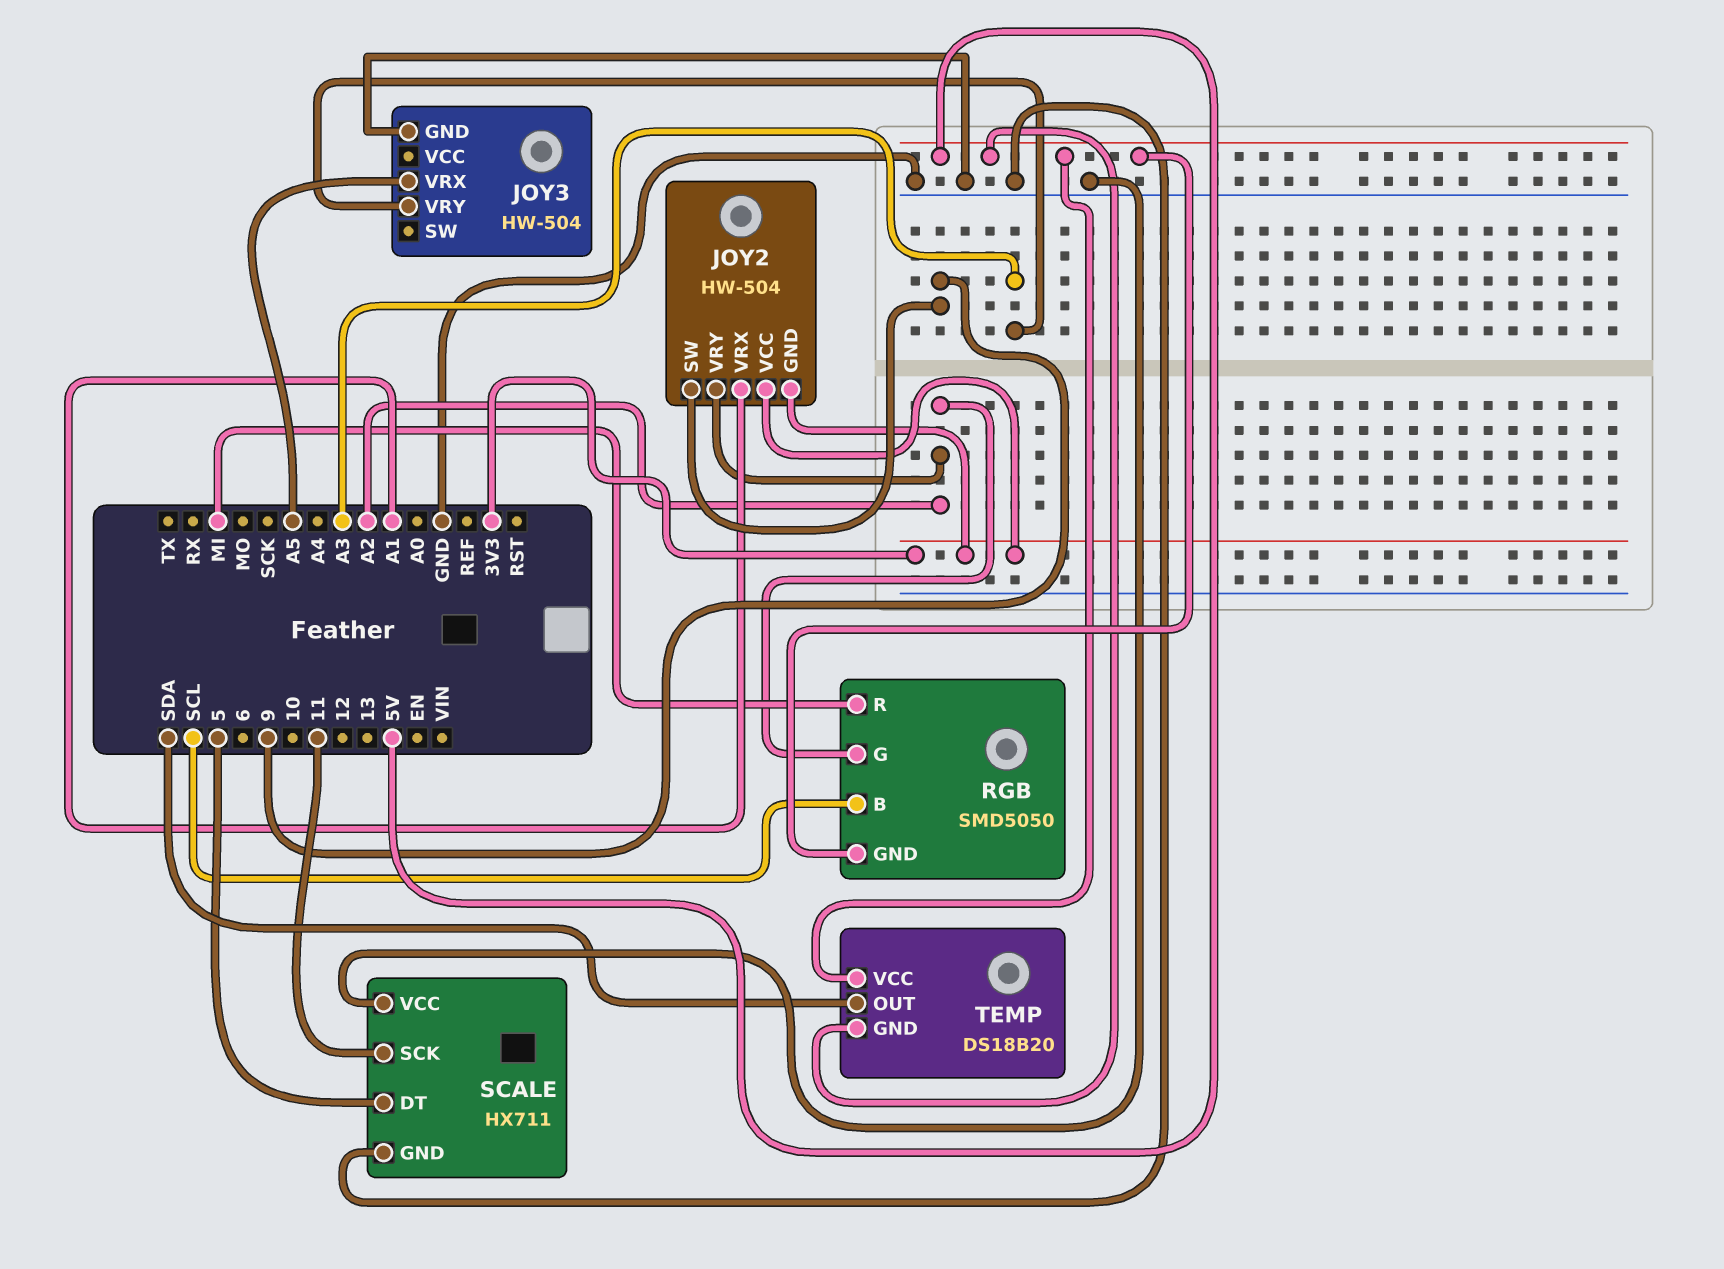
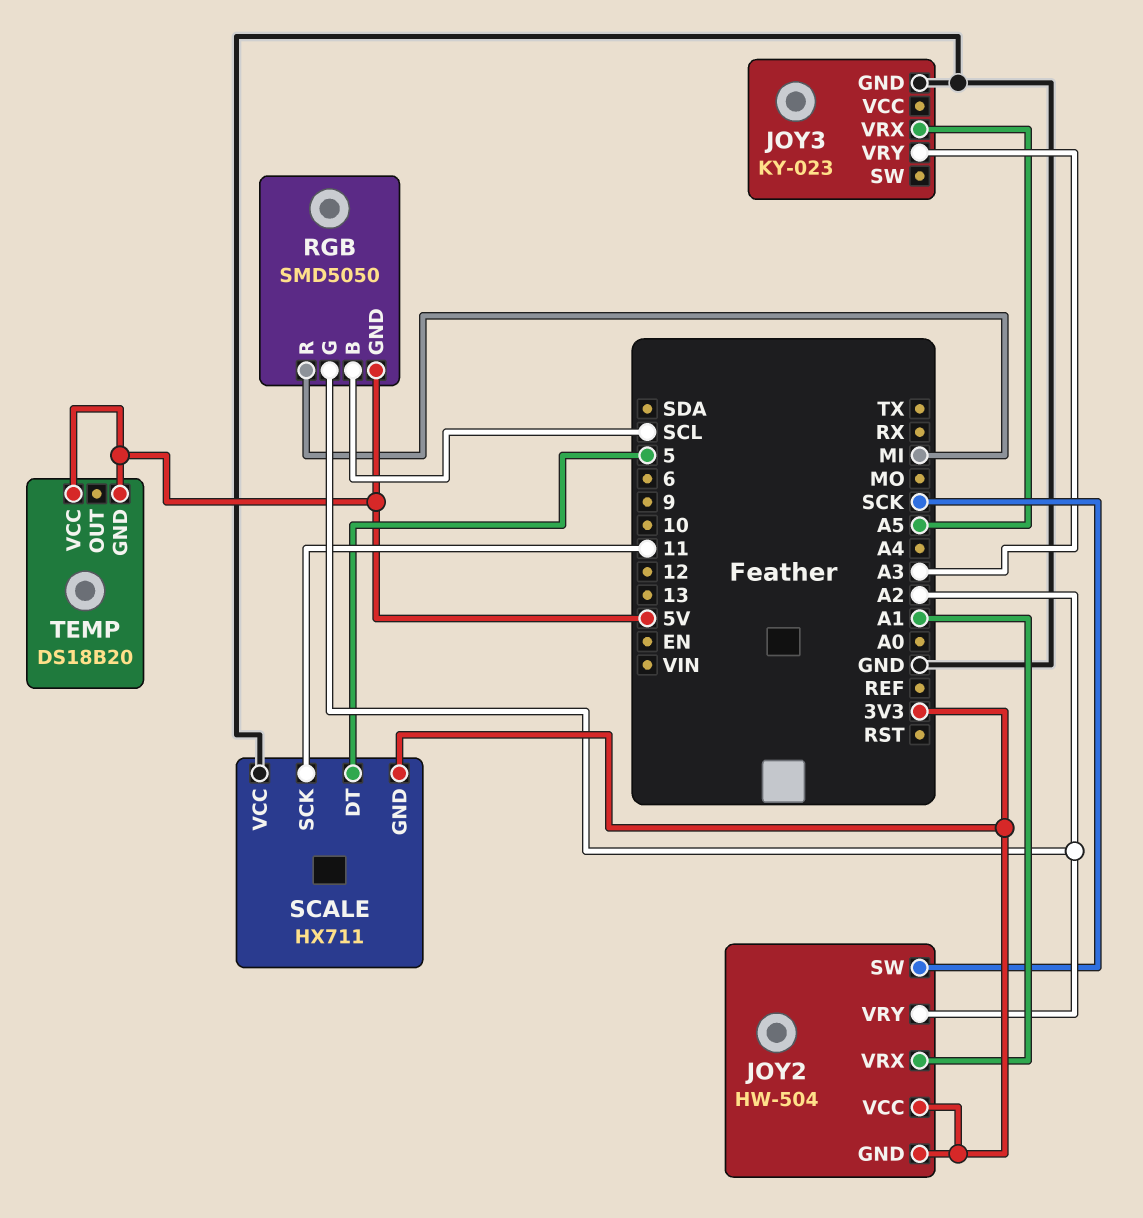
JOY2 pin SW: 9 -> SCK
JOY3: HW-504 -> KY-023
SCALE pin GND: GND -> 3V3
TEMP pin OUT: SDA -> none

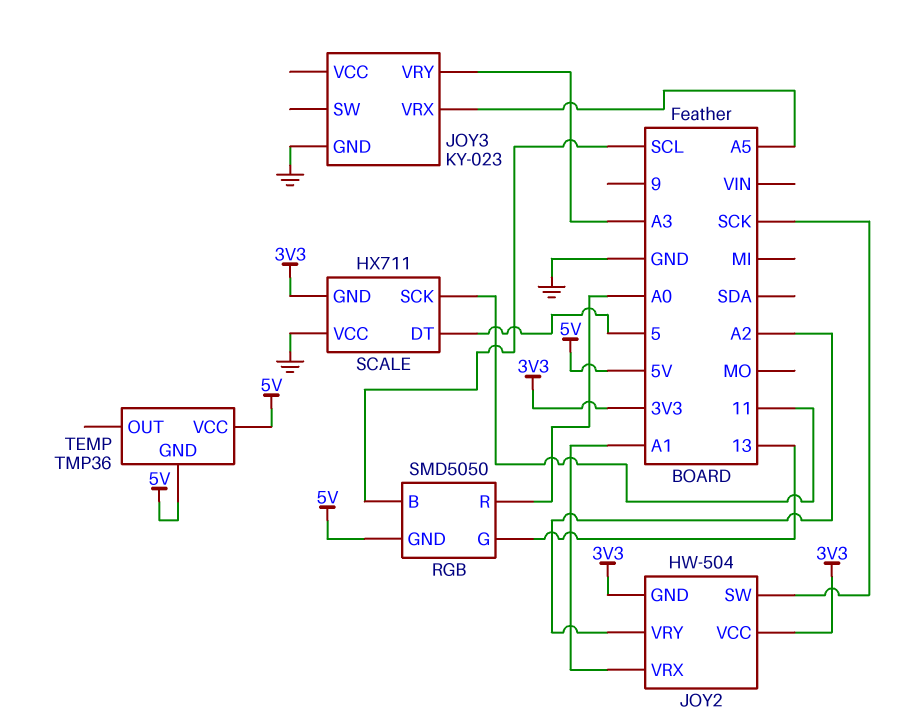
RGB pin G: A2 -> 13
RGB pin R: MI -> A0
TEMP: DS18B20 -> TMP36

